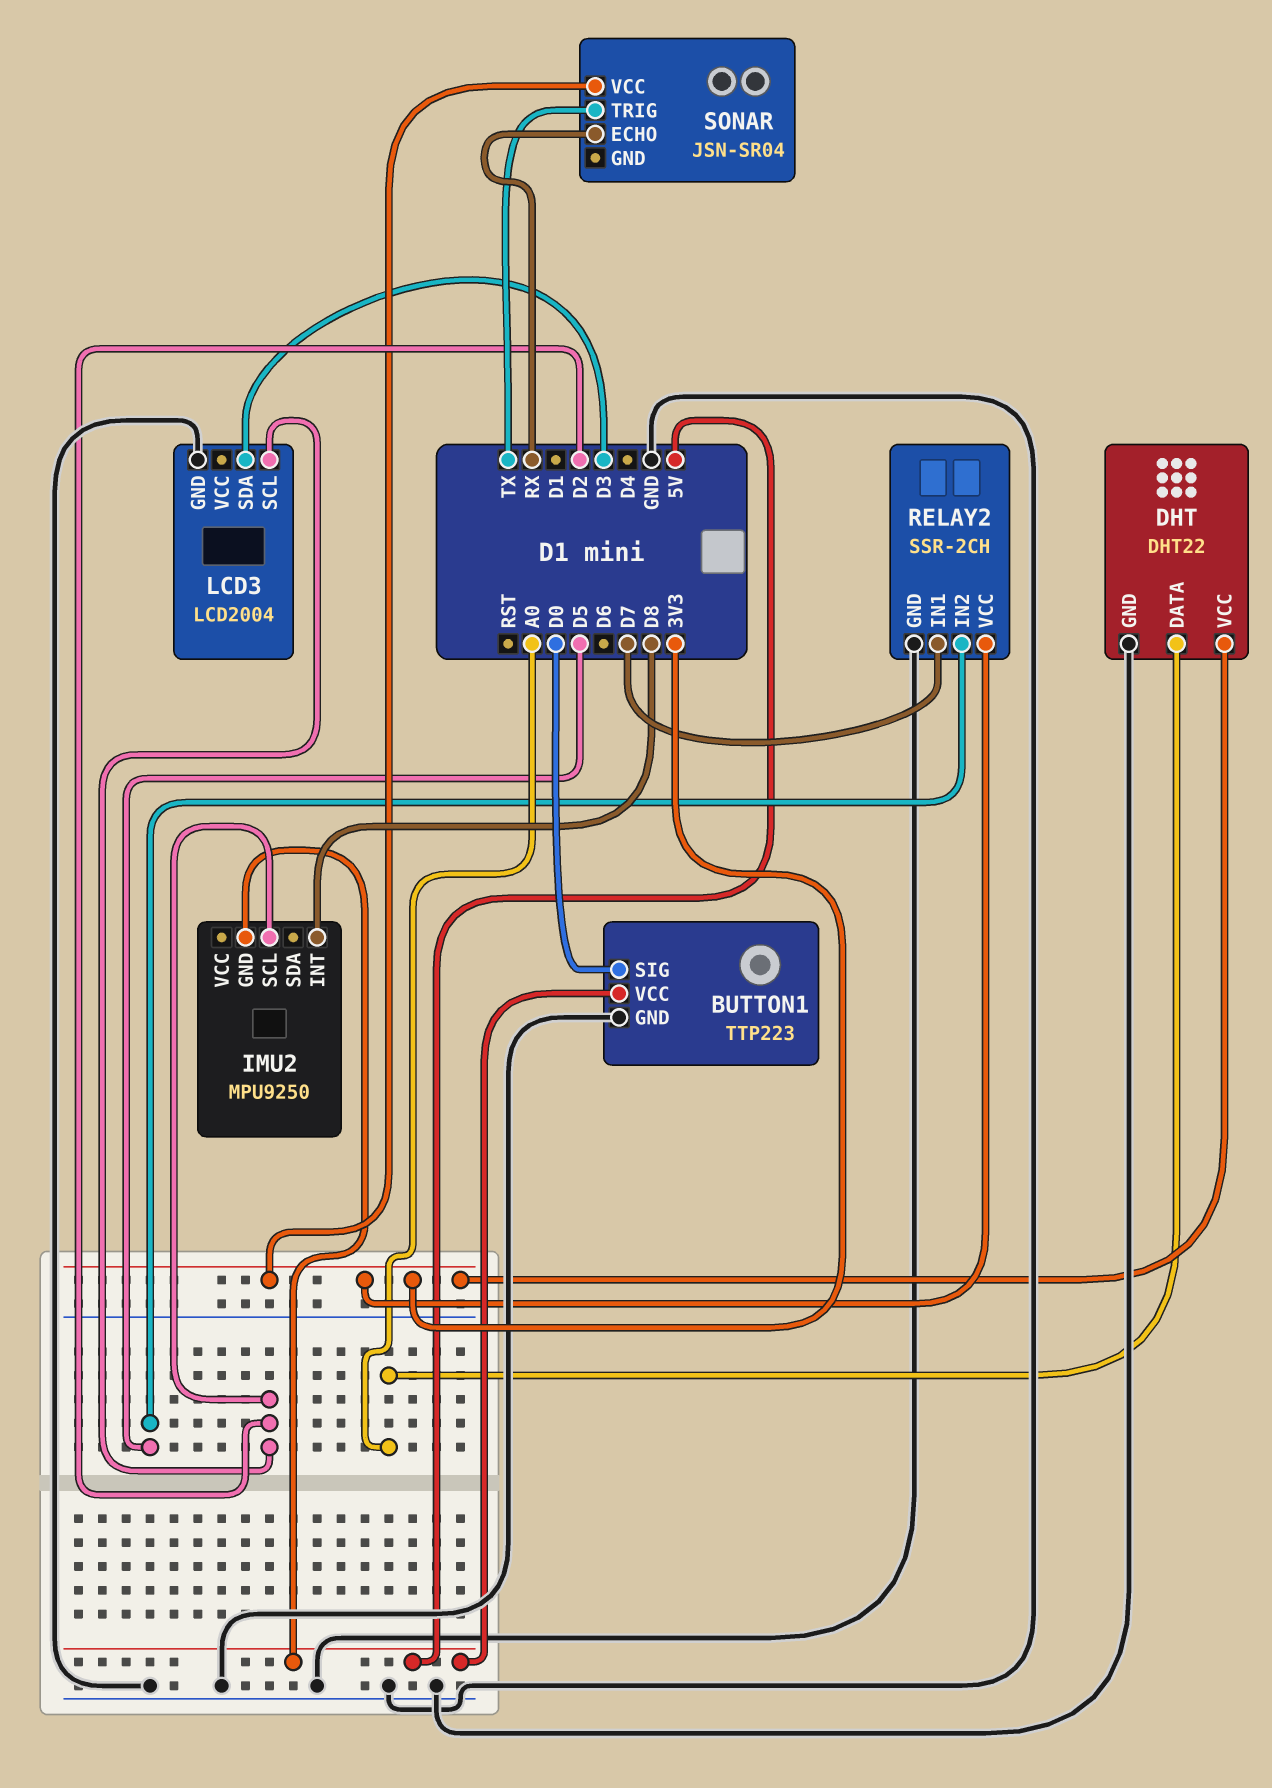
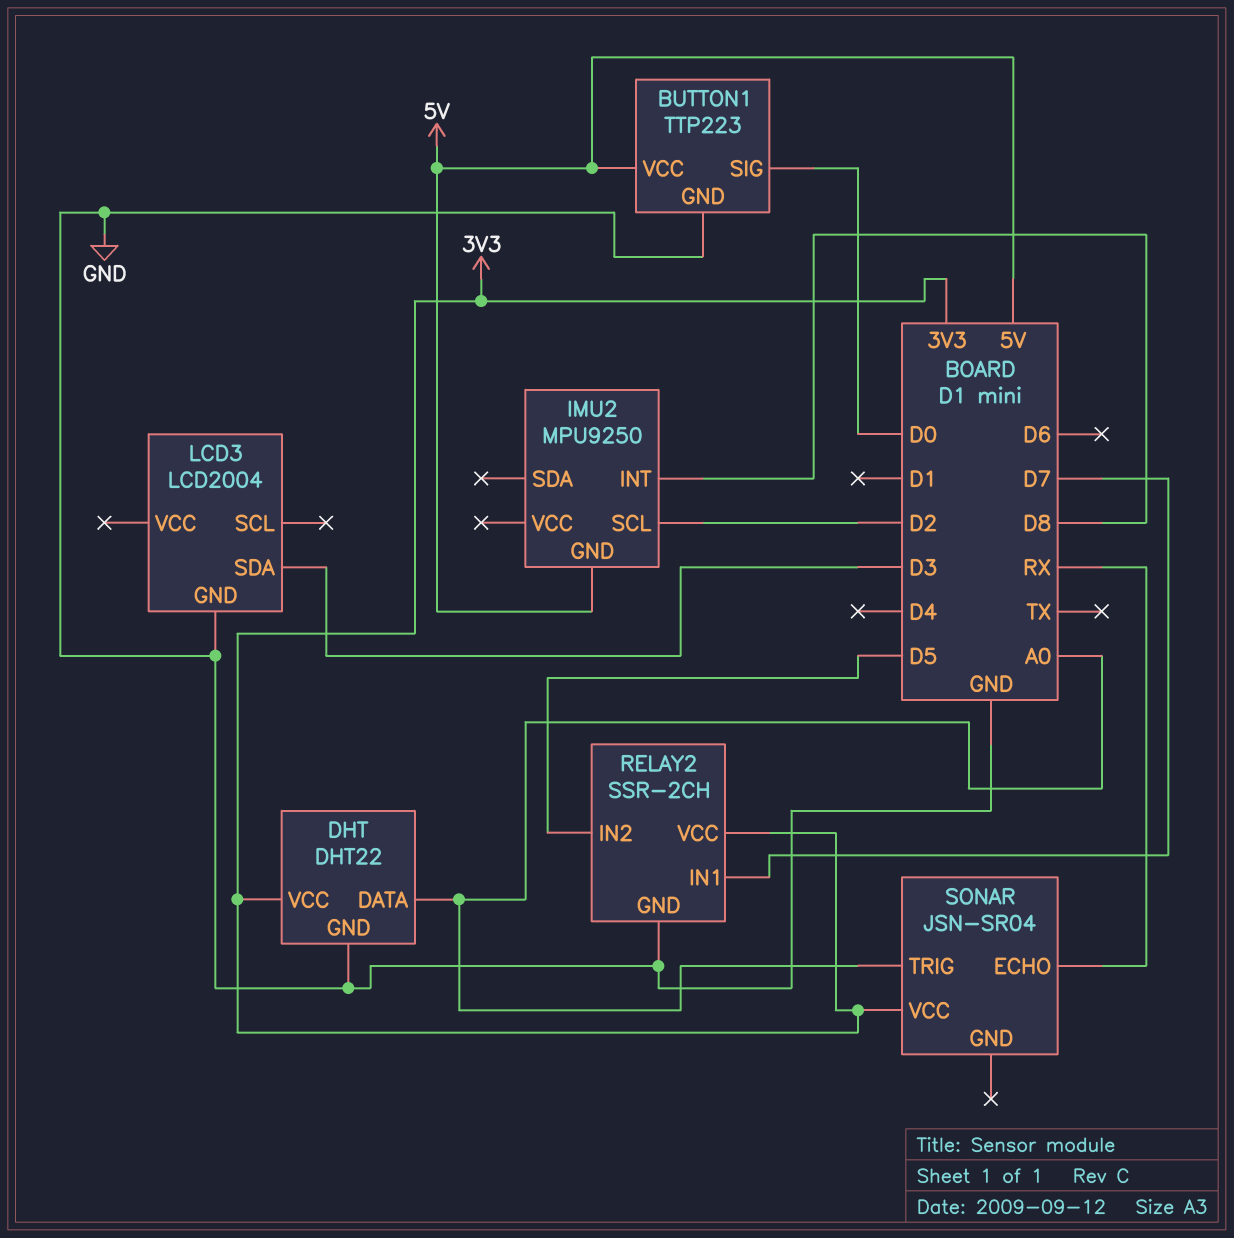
LCD3 pin SCL: D2 -> none
SONAR pin TRIG: TX -> A0

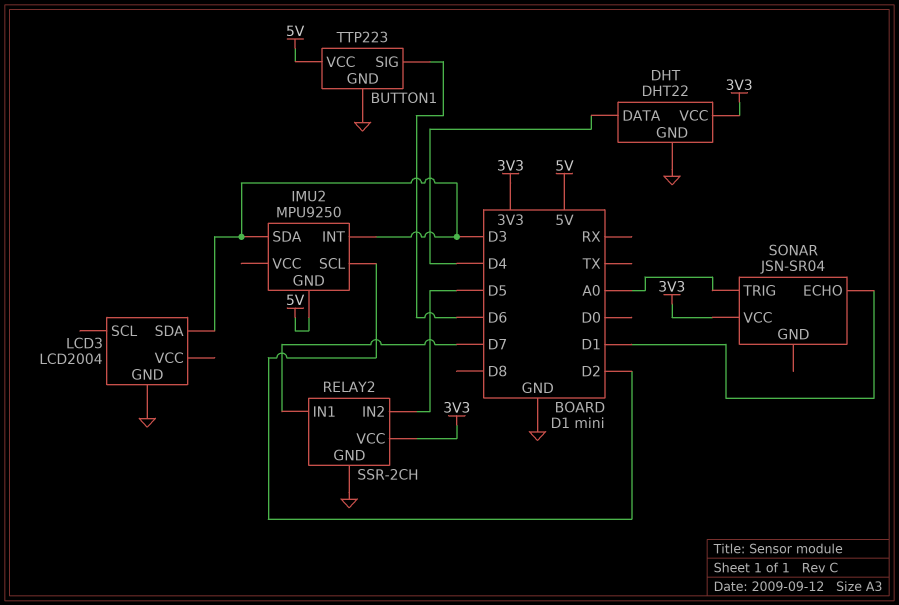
BUTTON1 pin SIG: D0 -> D6
DHT pin DATA: A0 -> D4
IMU2 pin INT: D8 -> D3
IMU2 pin SDA: none -> D3
SONAR pin ECHO: RX -> D1

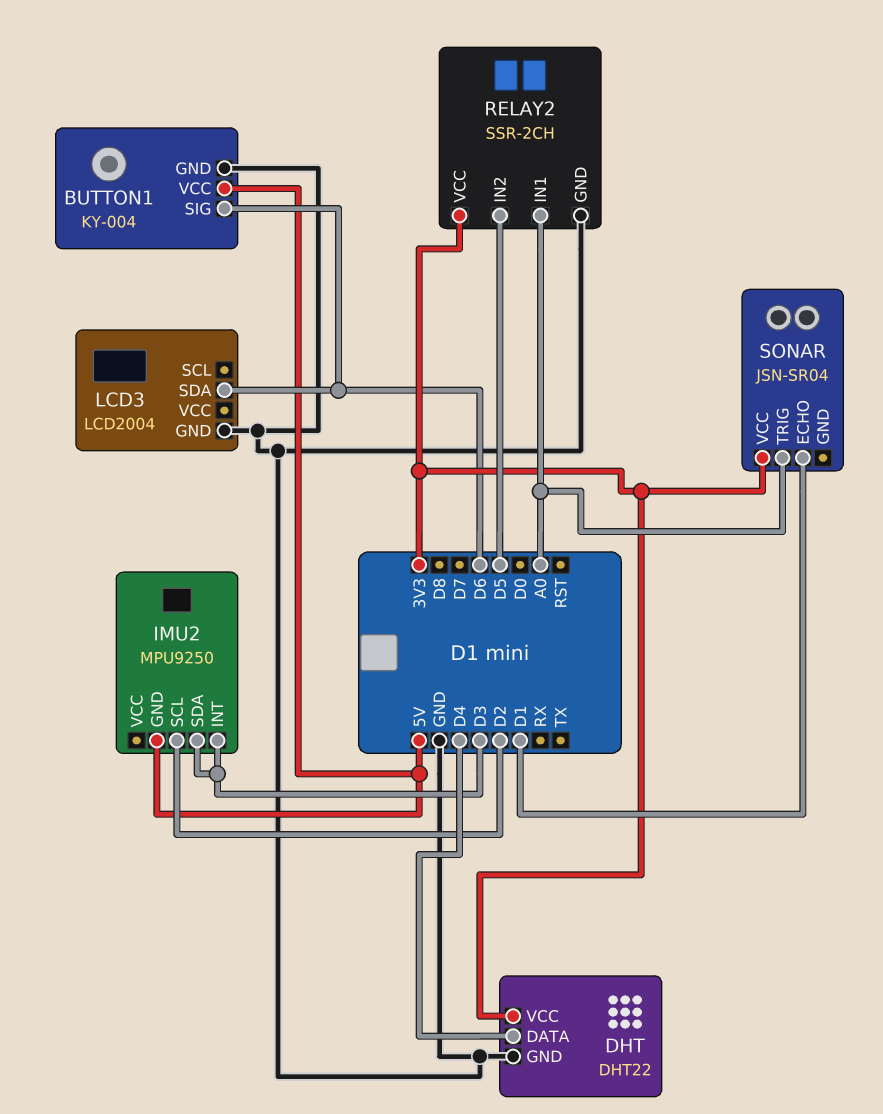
BUTTON1: TTP223 -> KY-004
LCD3 pin SDA: D3 -> D6
RELAY2 pin IN1: D7 -> A0

